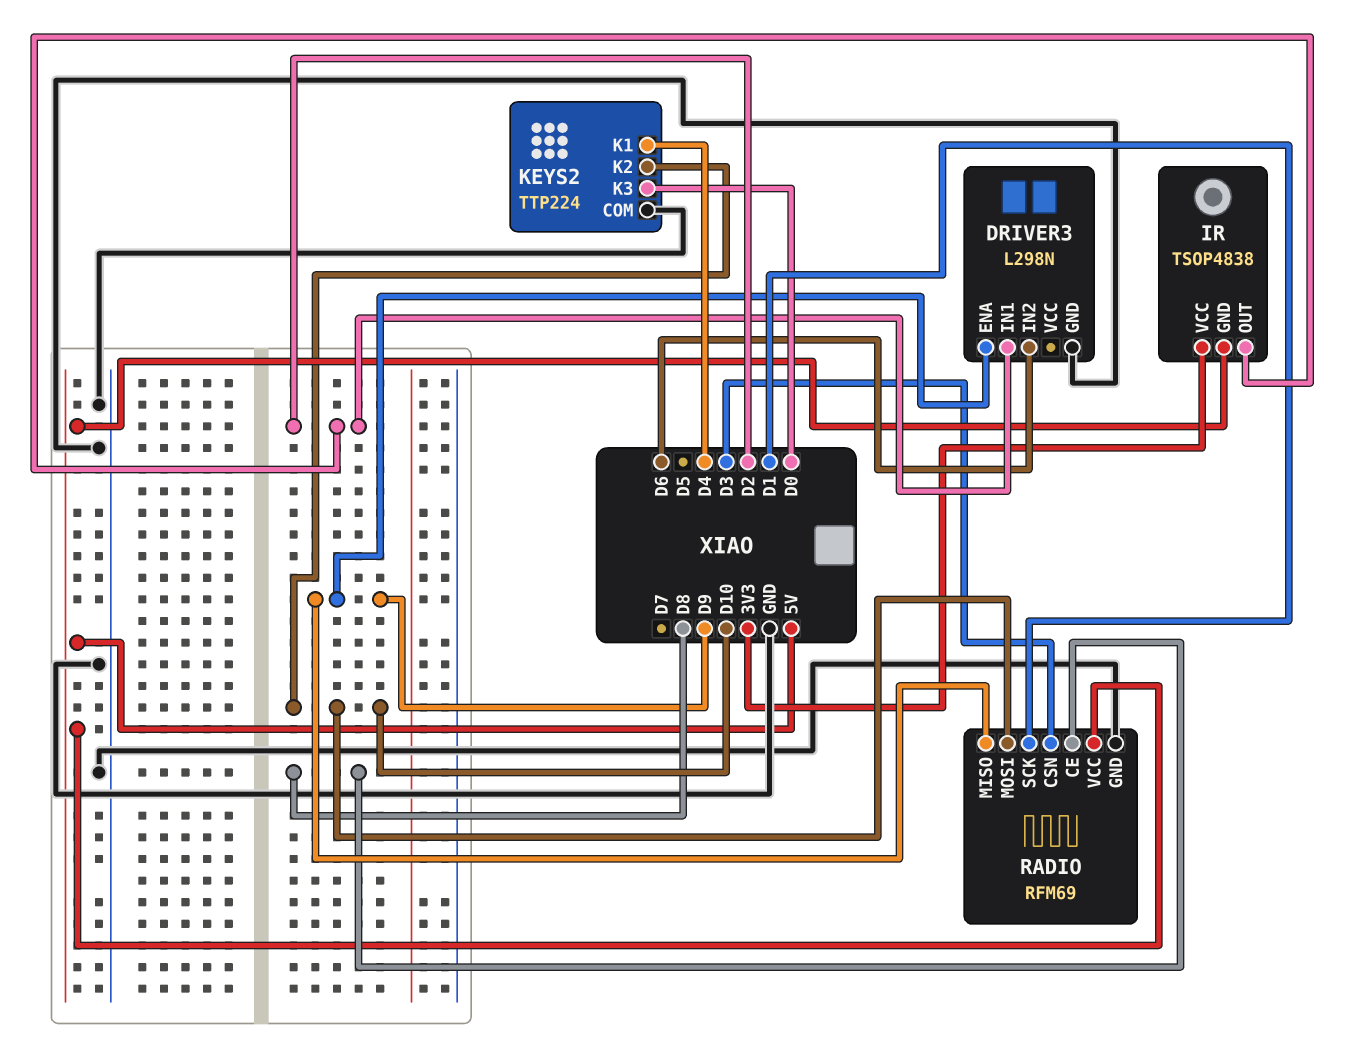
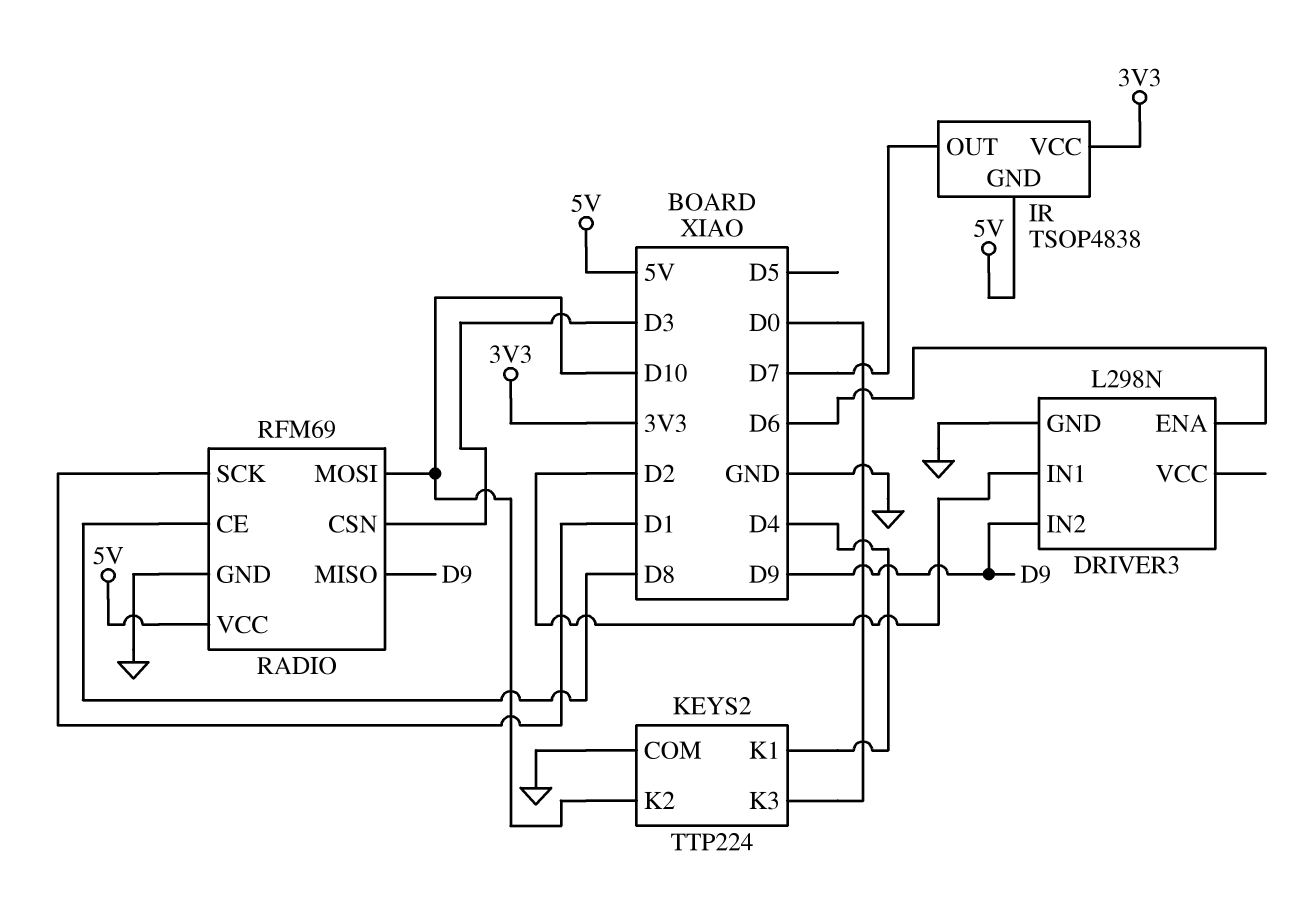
DRIVER3 pin ENA: D9 -> D6
DRIVER3 pin IN2: D6 -> D9
IR pin OUT: D2 -> D7

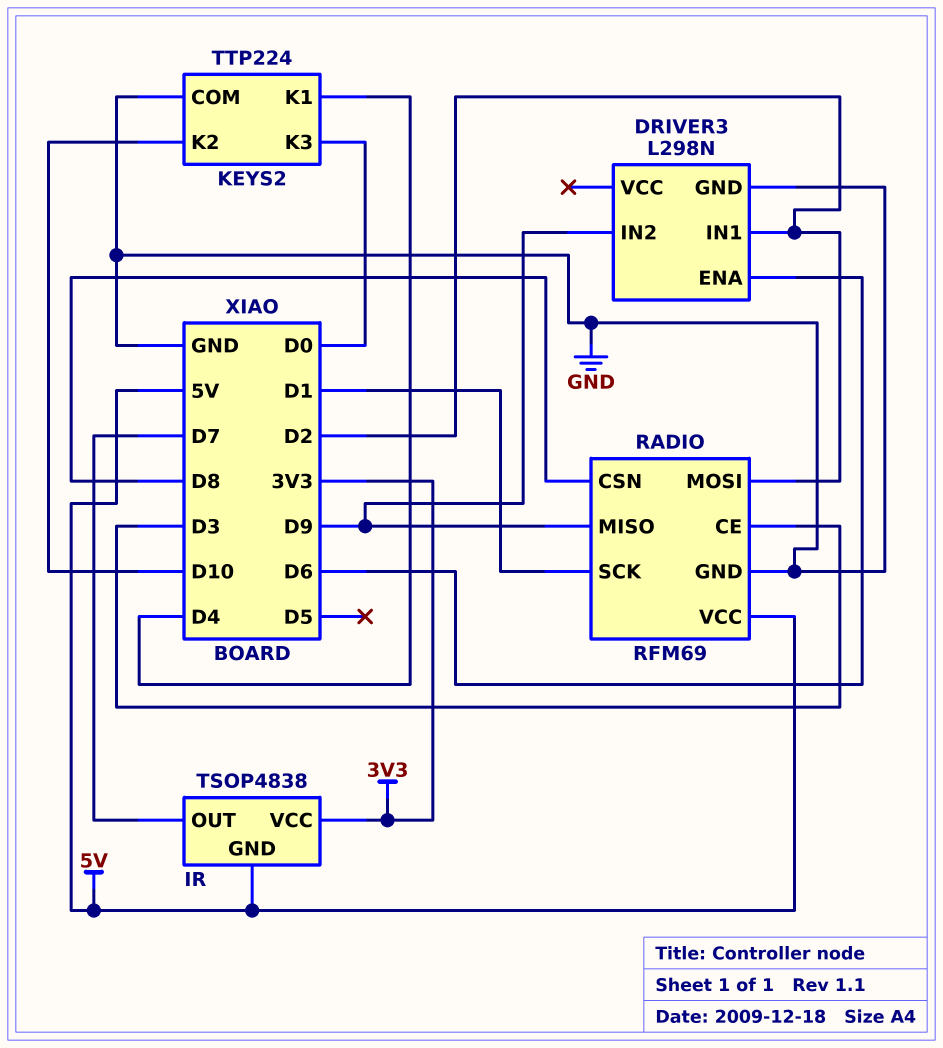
RADIO pin CE: D8 -> D3
RADIO pin CSN: D3 -> D8
RADIO pin MOSI: D10 -> D2

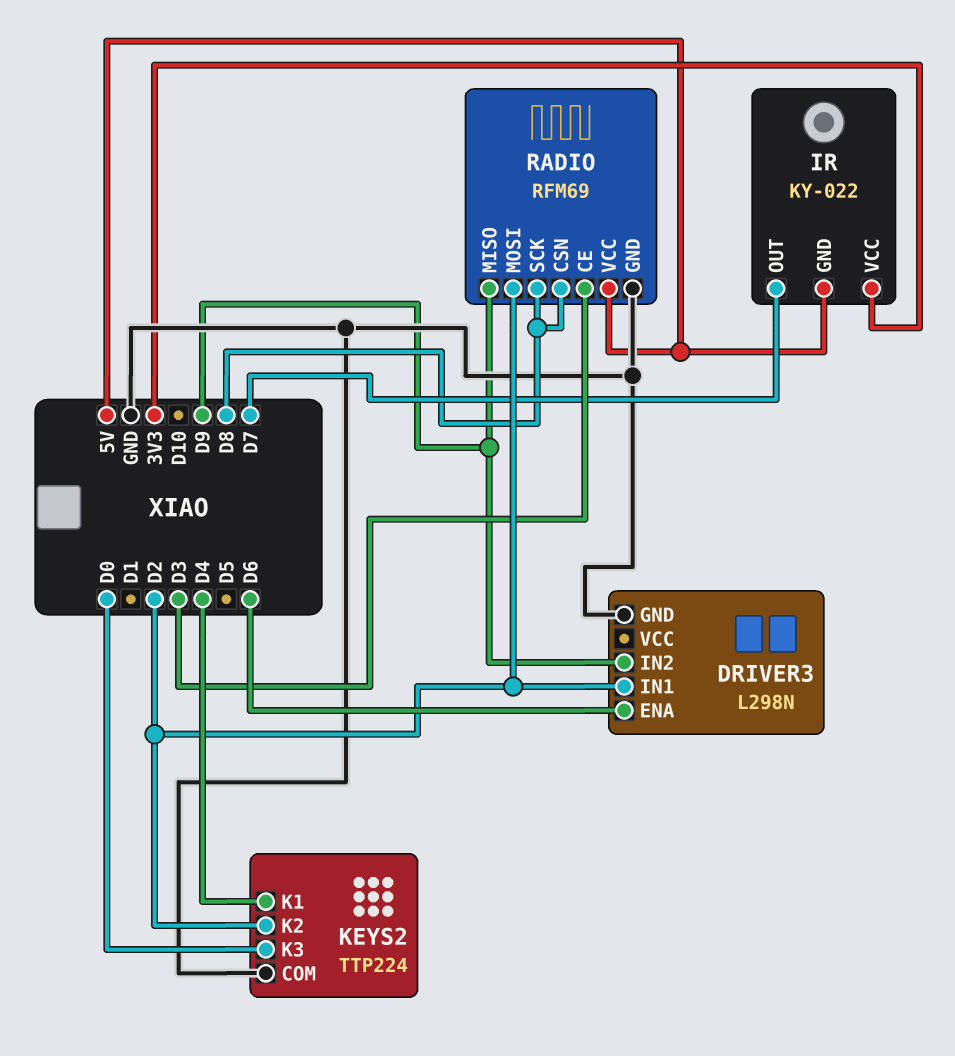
IR: TSOP4838 -> KY-022
KEYS2 pin K2: D10 -> D2
RADIO pin SCK: D1 -> D8

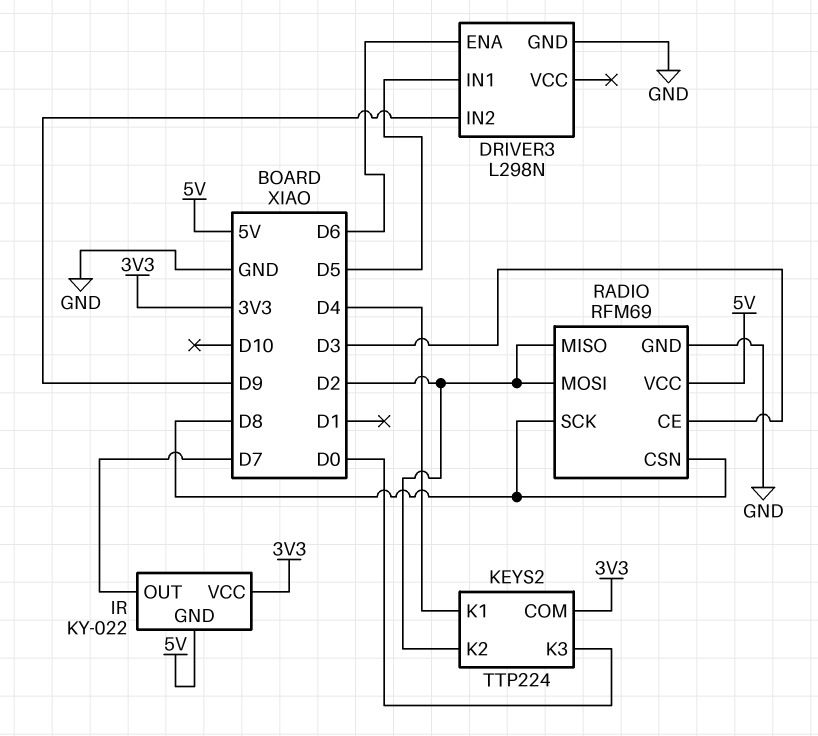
DRIVER3 pin IN1: D2 -> D5
KEYS2 pin COM: GND -> 3V3
RADIO pin MISO: D9 -> D2

